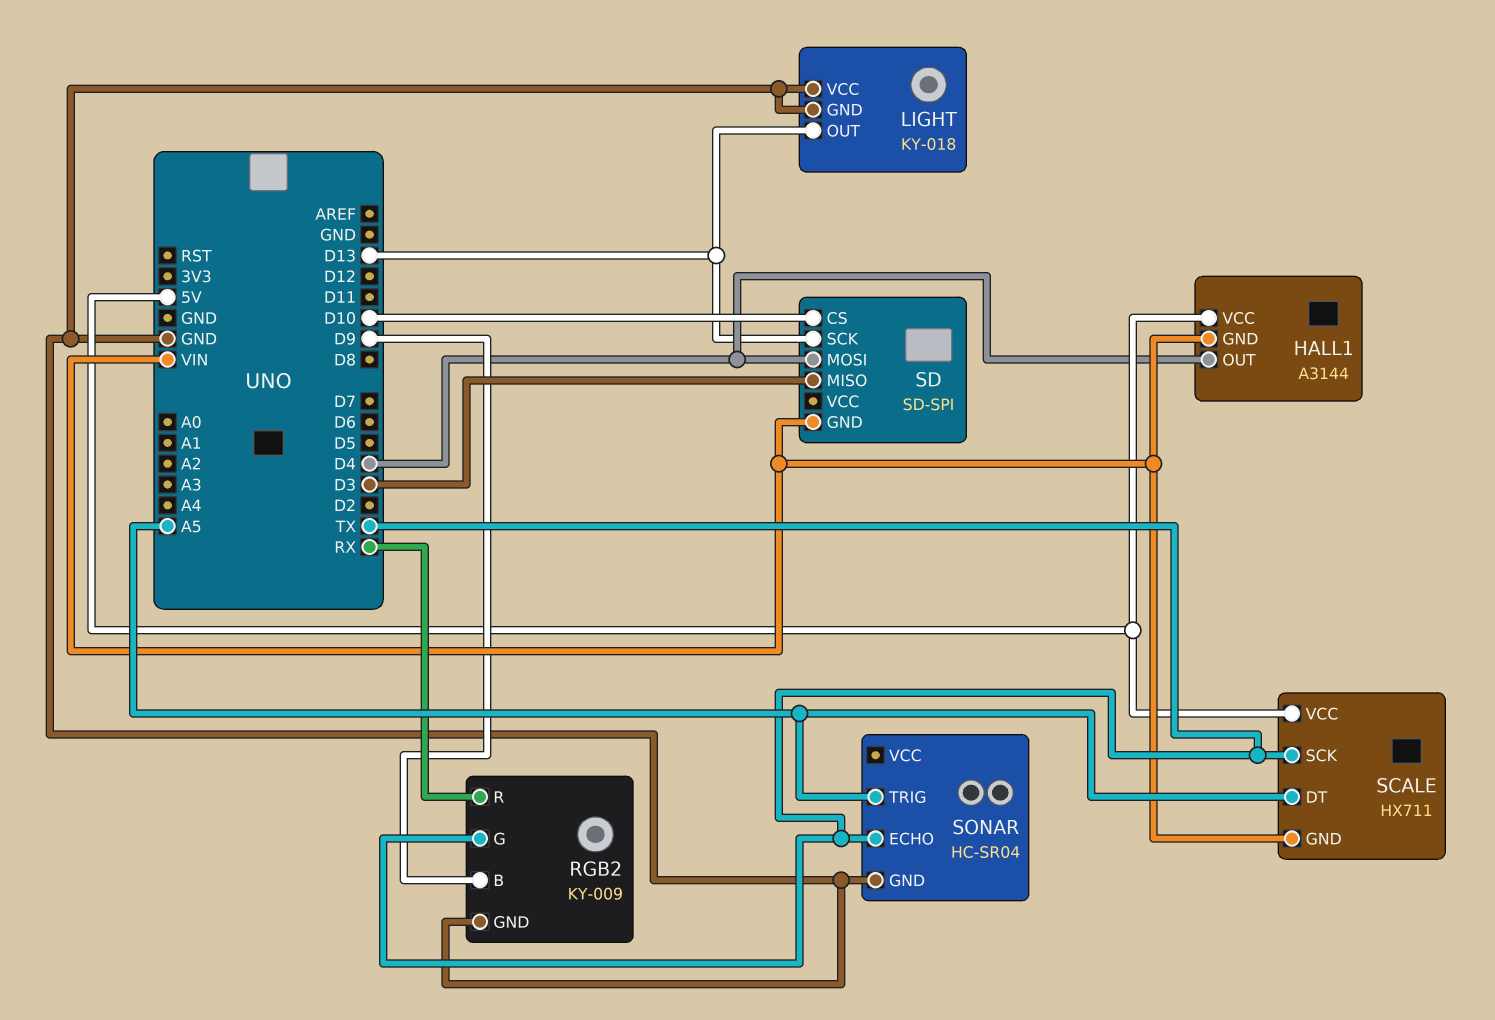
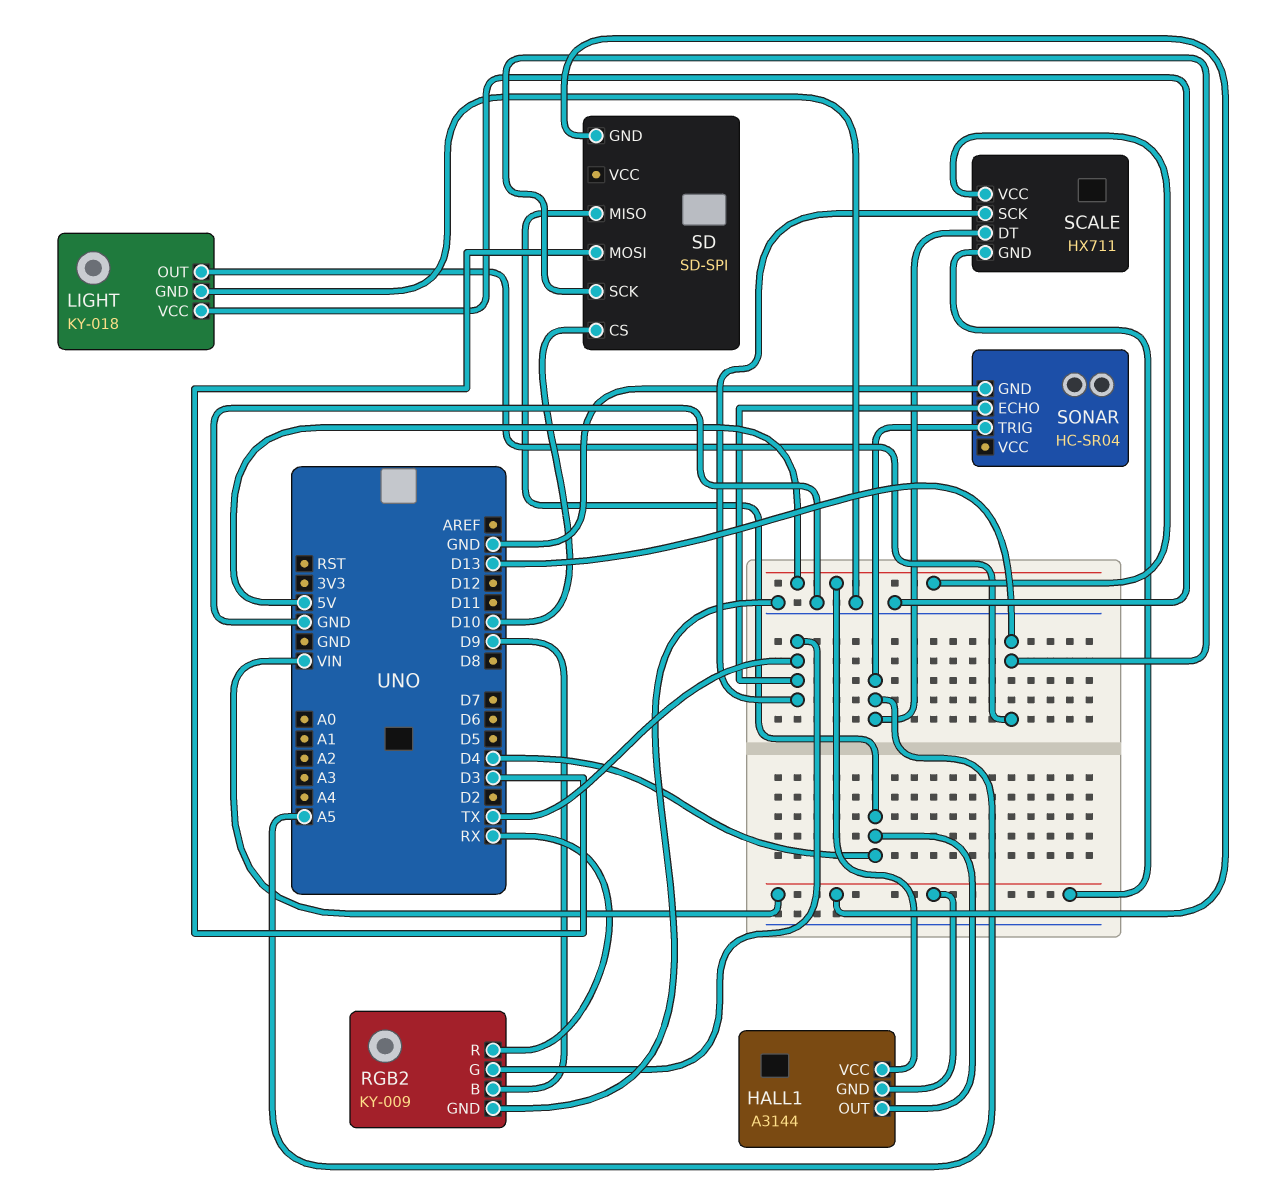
SD pin MISO: D3 -> D4
SD pin MOSI: D4 -> D3

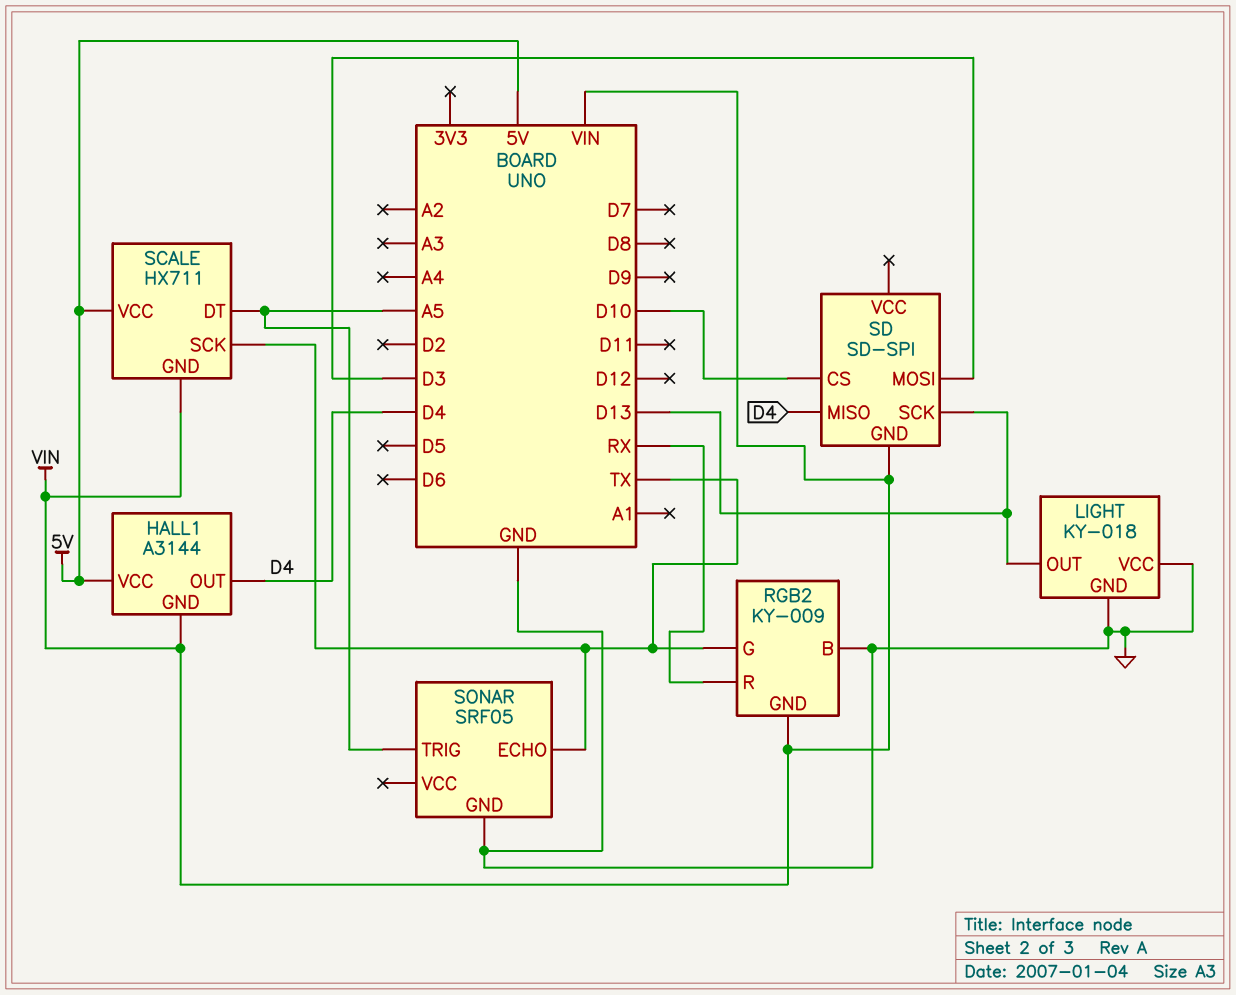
RGB2 pin B: D9 -> GND
RGB2 pin GND: GND -> VIN
SONAR: HC-SR04 -> SRF05

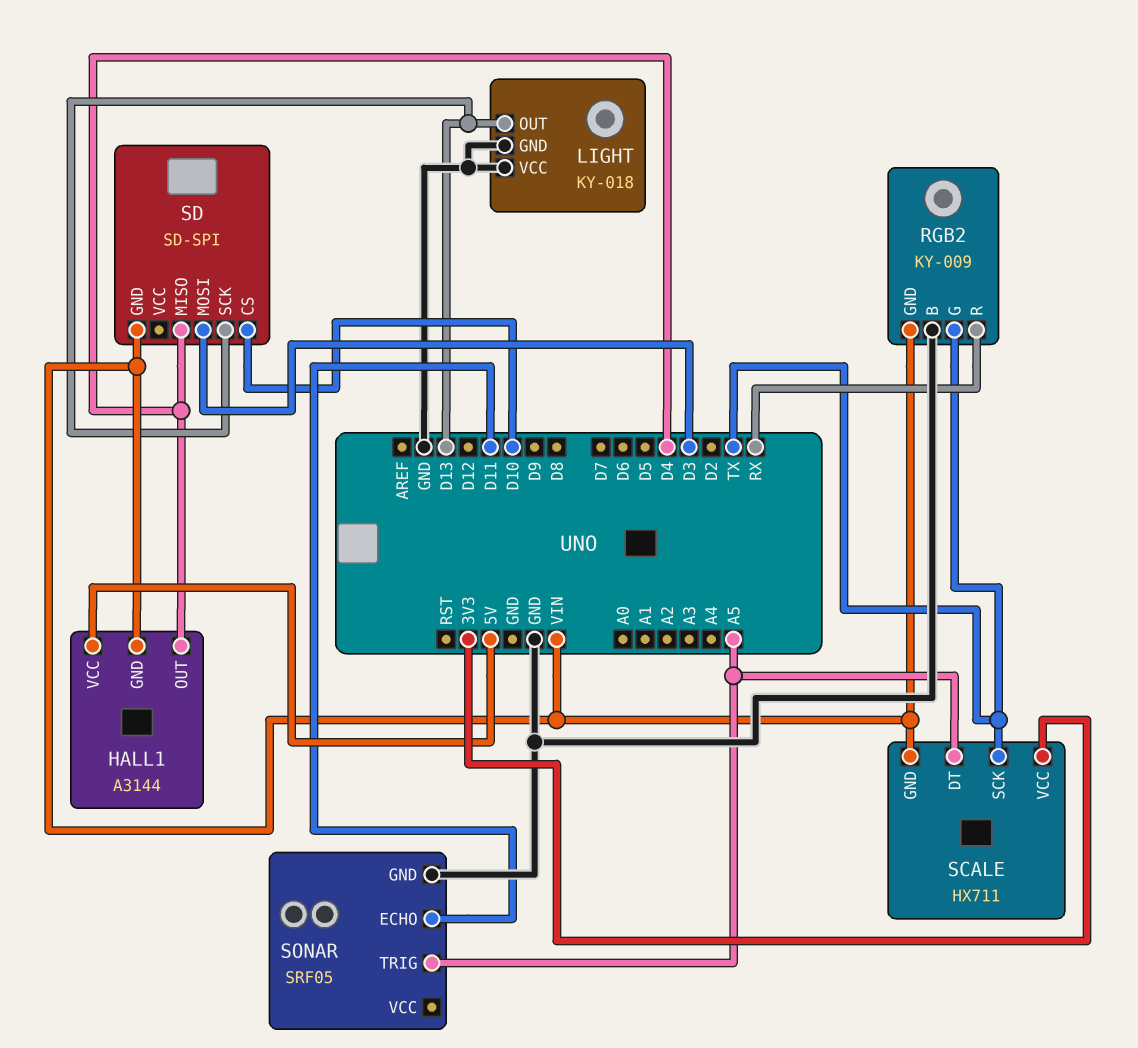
SCALE pin VCC: 5V -> 3V3
SONAR pin ECHO: TX -> D11

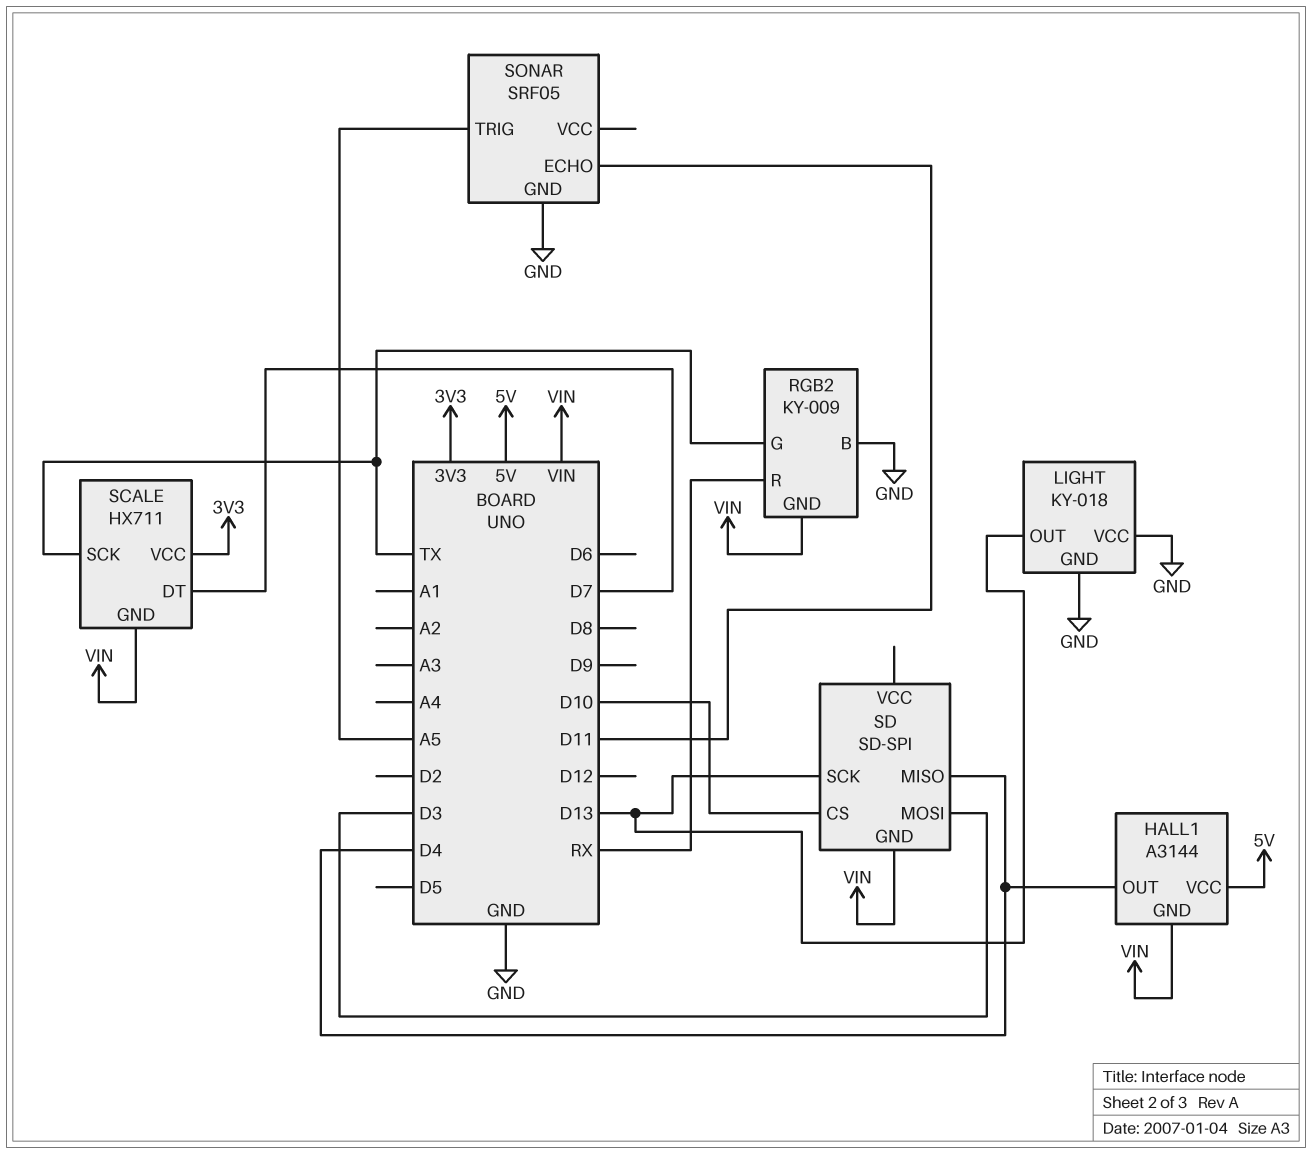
SCALE pin DT: A5 -> D7

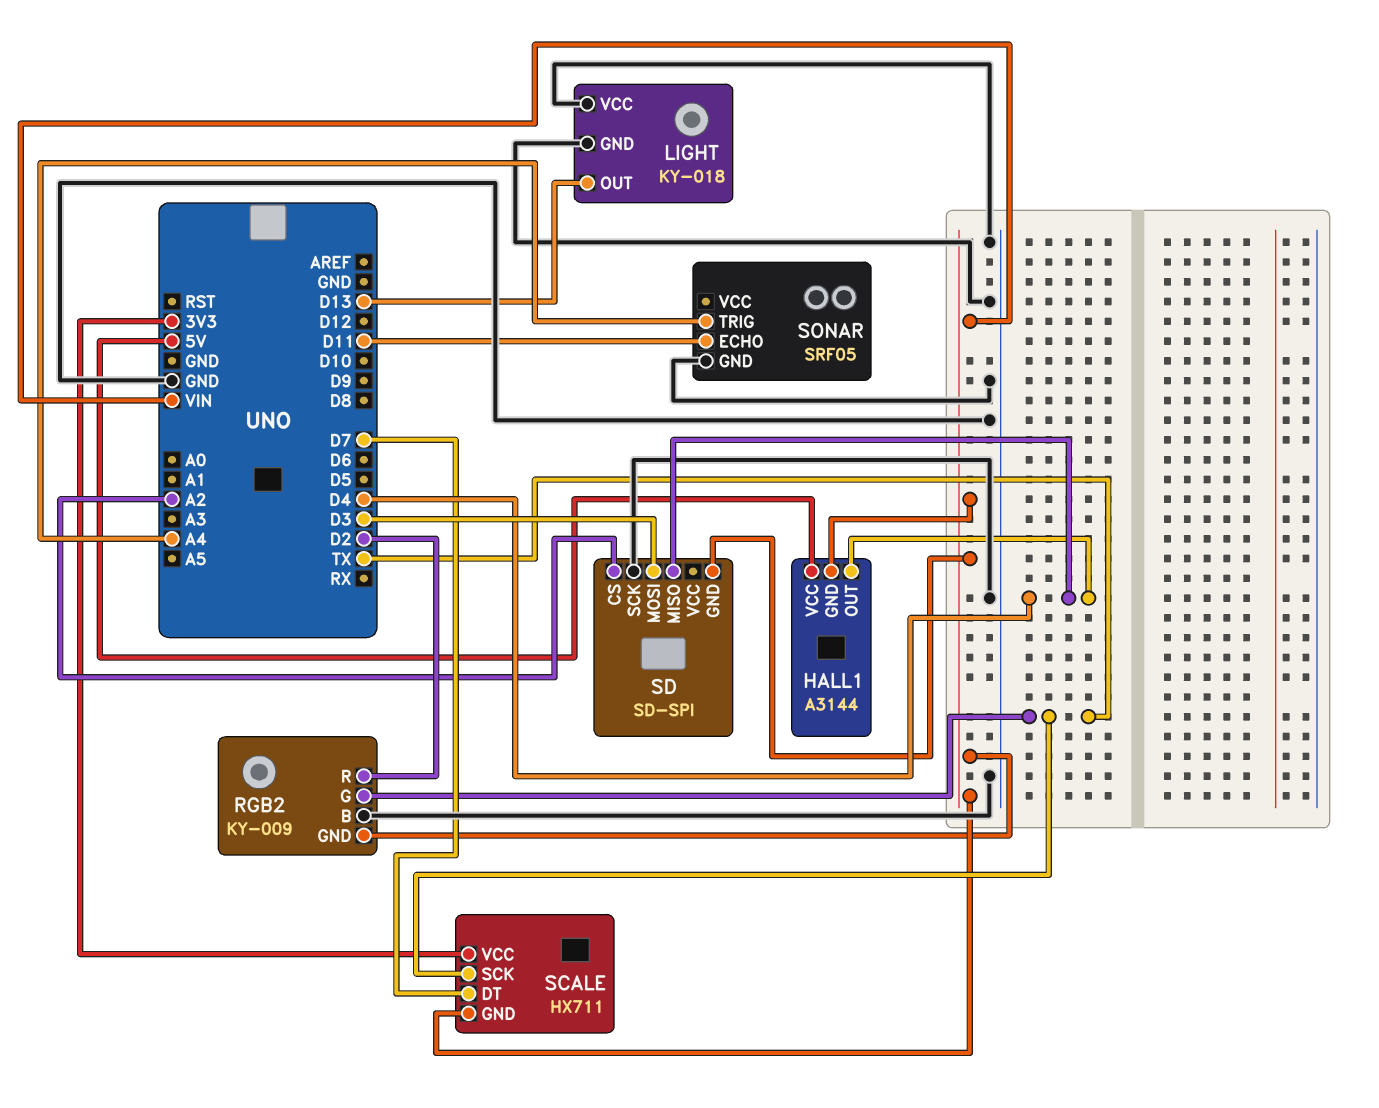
RGB2 pin R: RX -> D2
SD pin CS: D10 -> A2
SD pin SCK: D13 -> GND
SONAR pin TRIG: A5 -> A4

